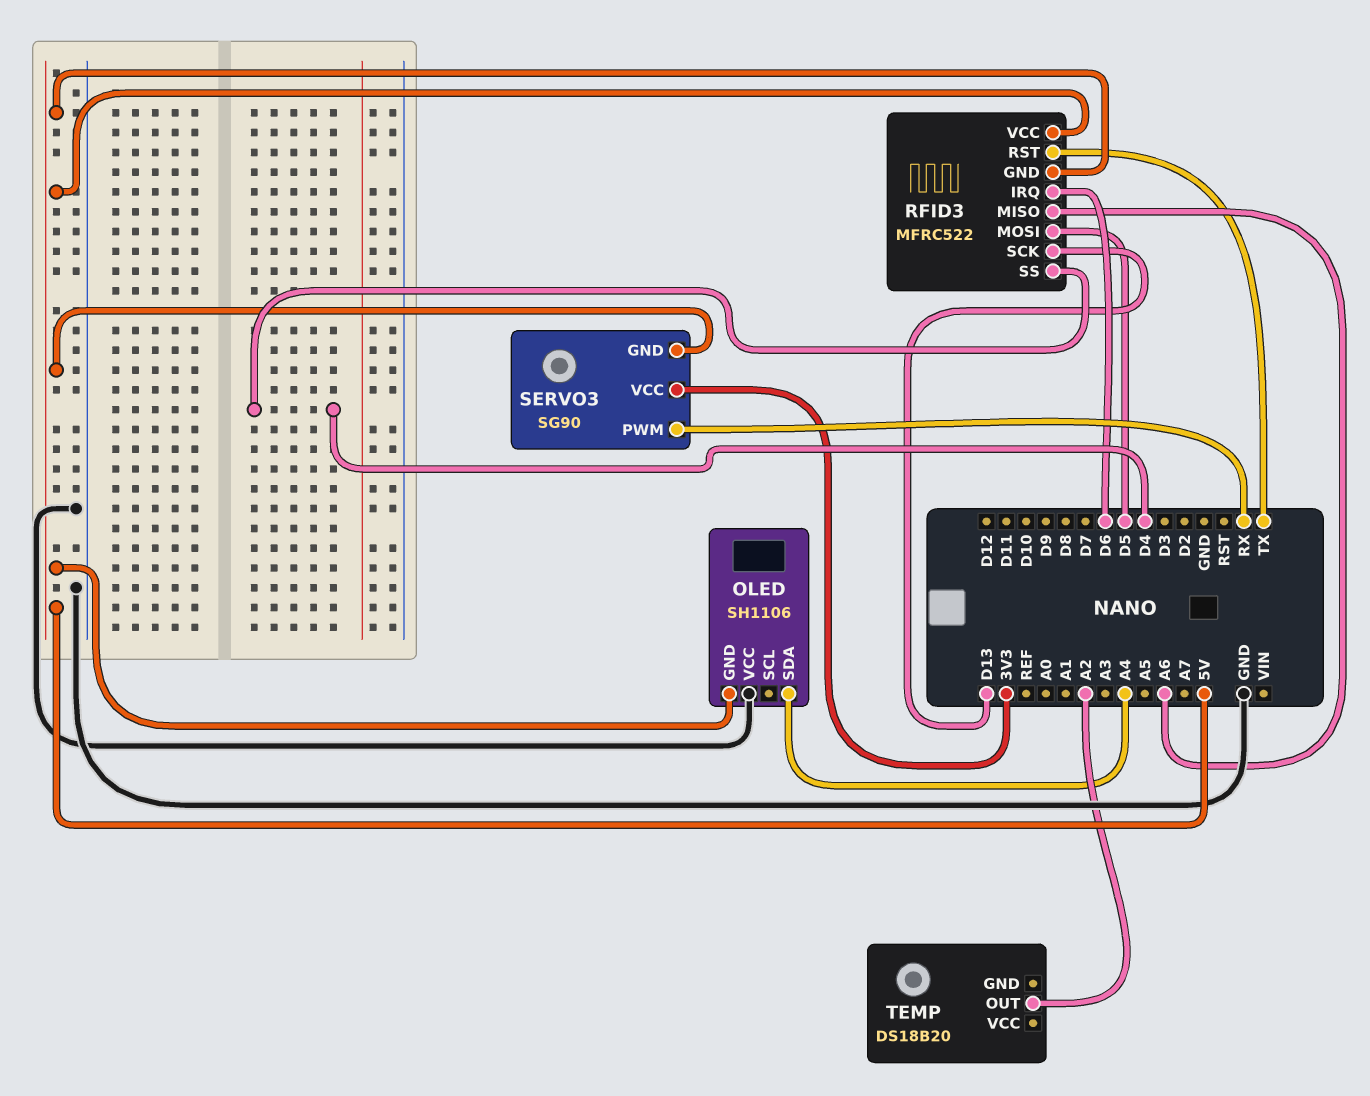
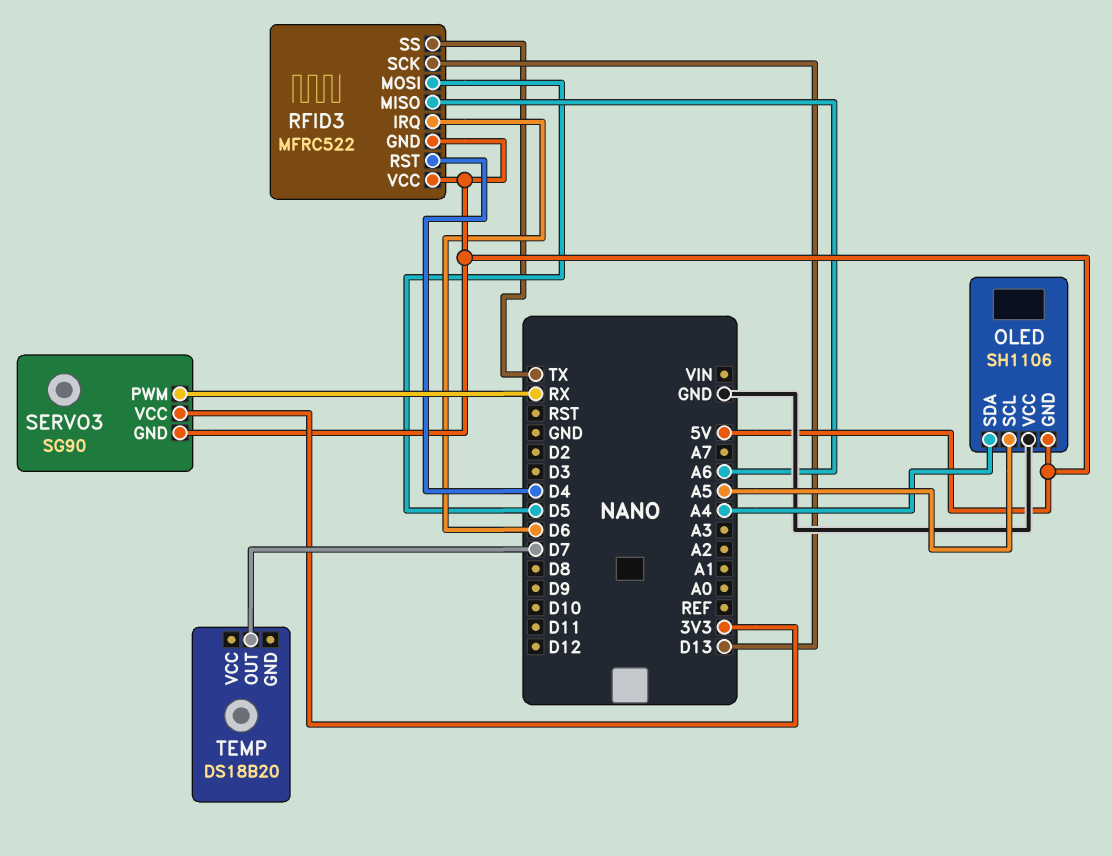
OLED pin SCL: none -> A5
RFID3 pin RST: TX -> D4
RFID3 pin SS: D4 -> TX
TEMP pin OUT: A2 -> D7

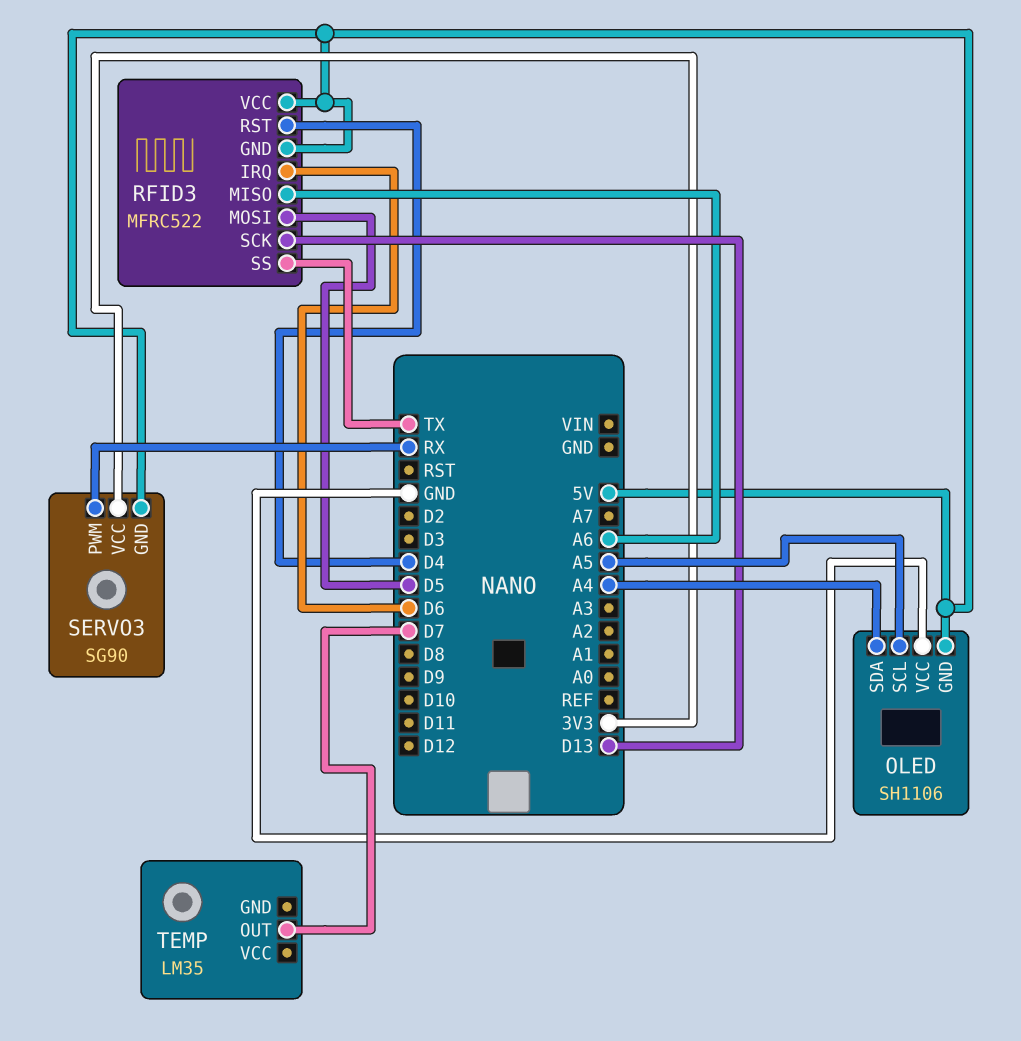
TEMP: DS18B20 -> LM35

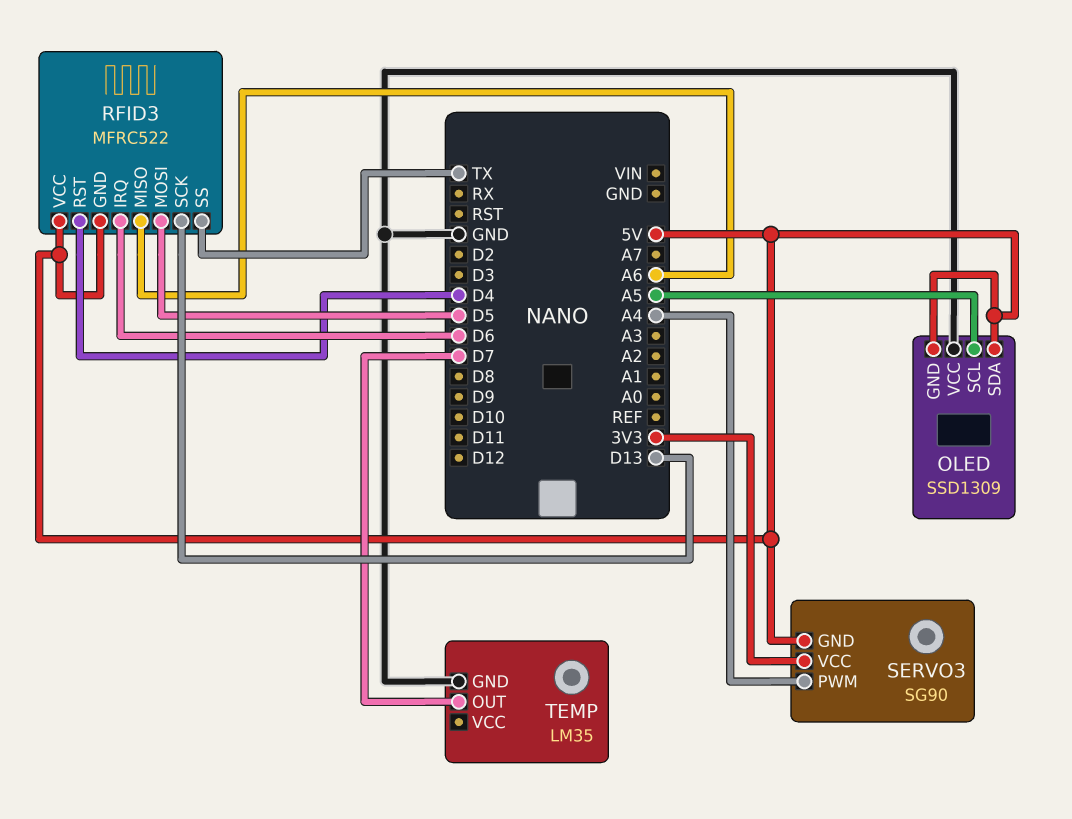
OLED: SH1106 -> SSD1309
OLED pin SDA: A4 -> 5V
SERVO3 pin PWM: RX -> A4
TEMP pin GND: none -> GND

